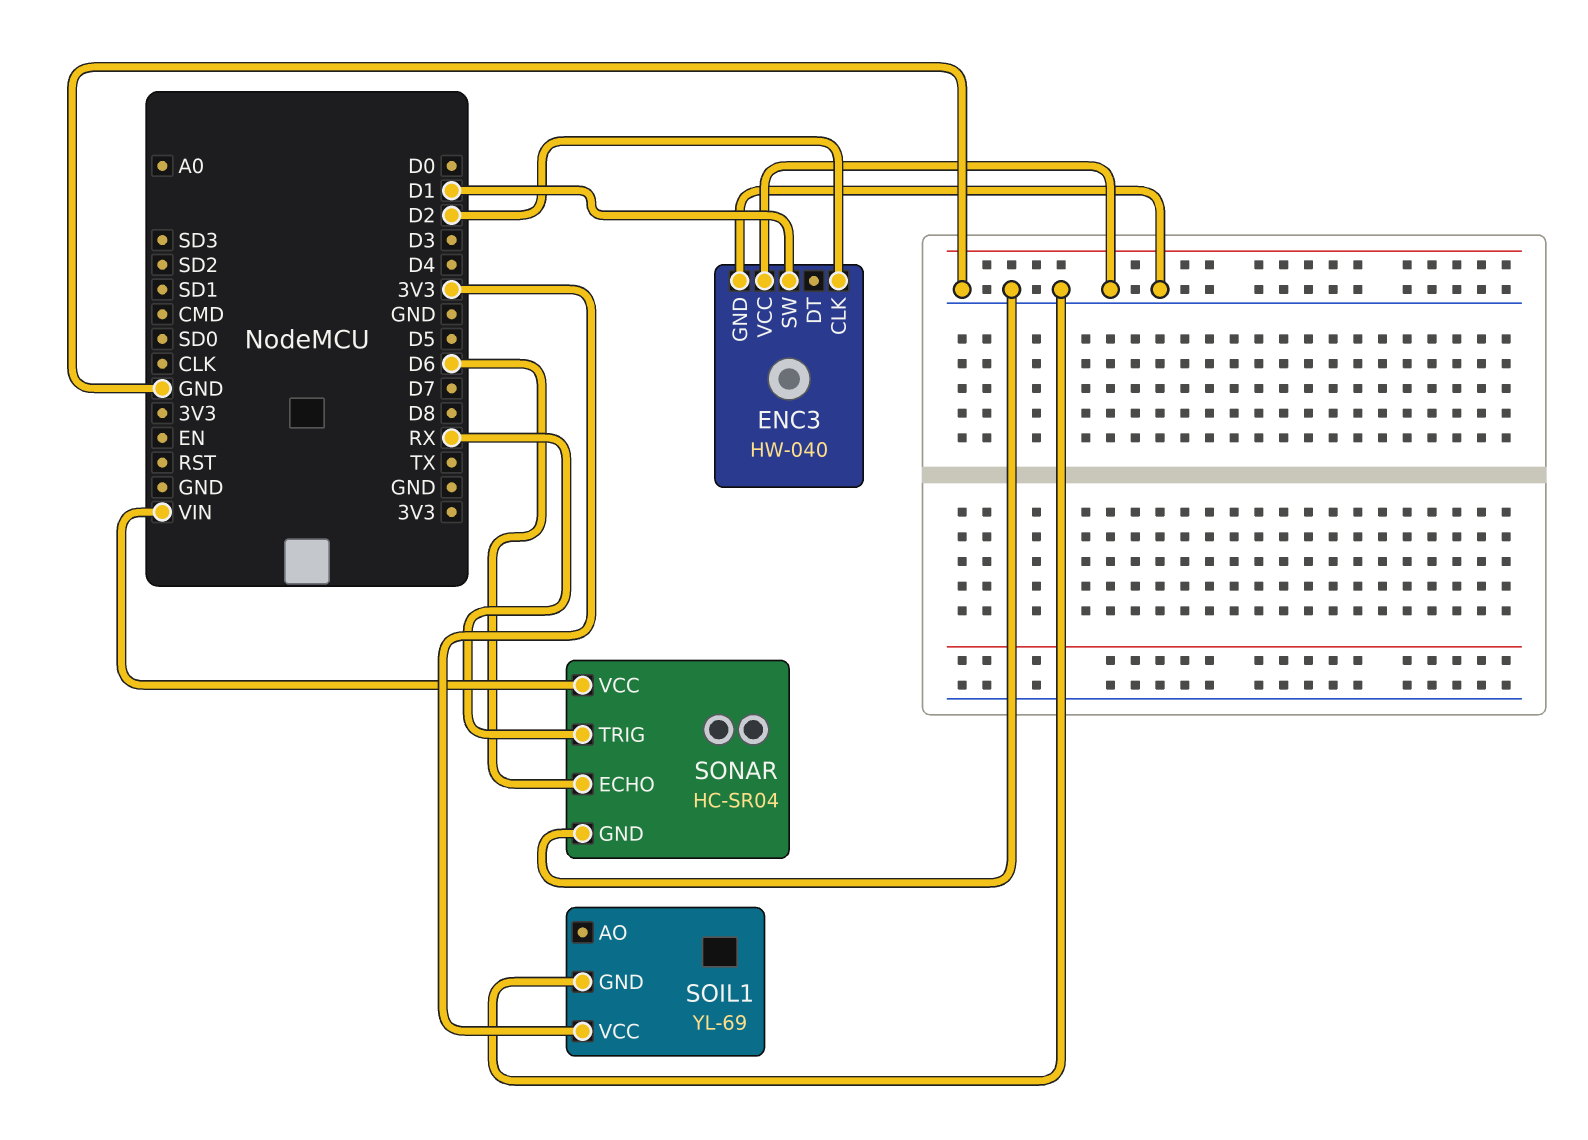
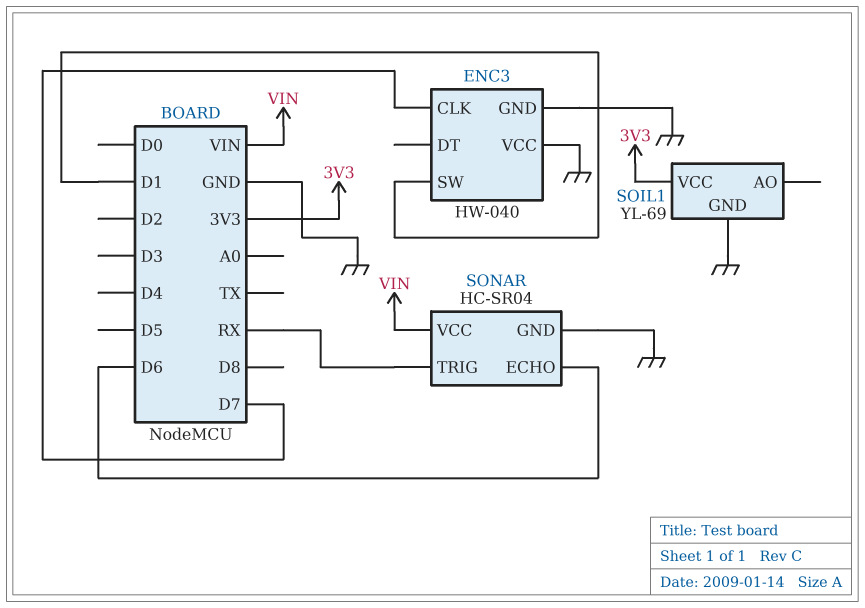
ENC3 pin CLK: D2 -> D7

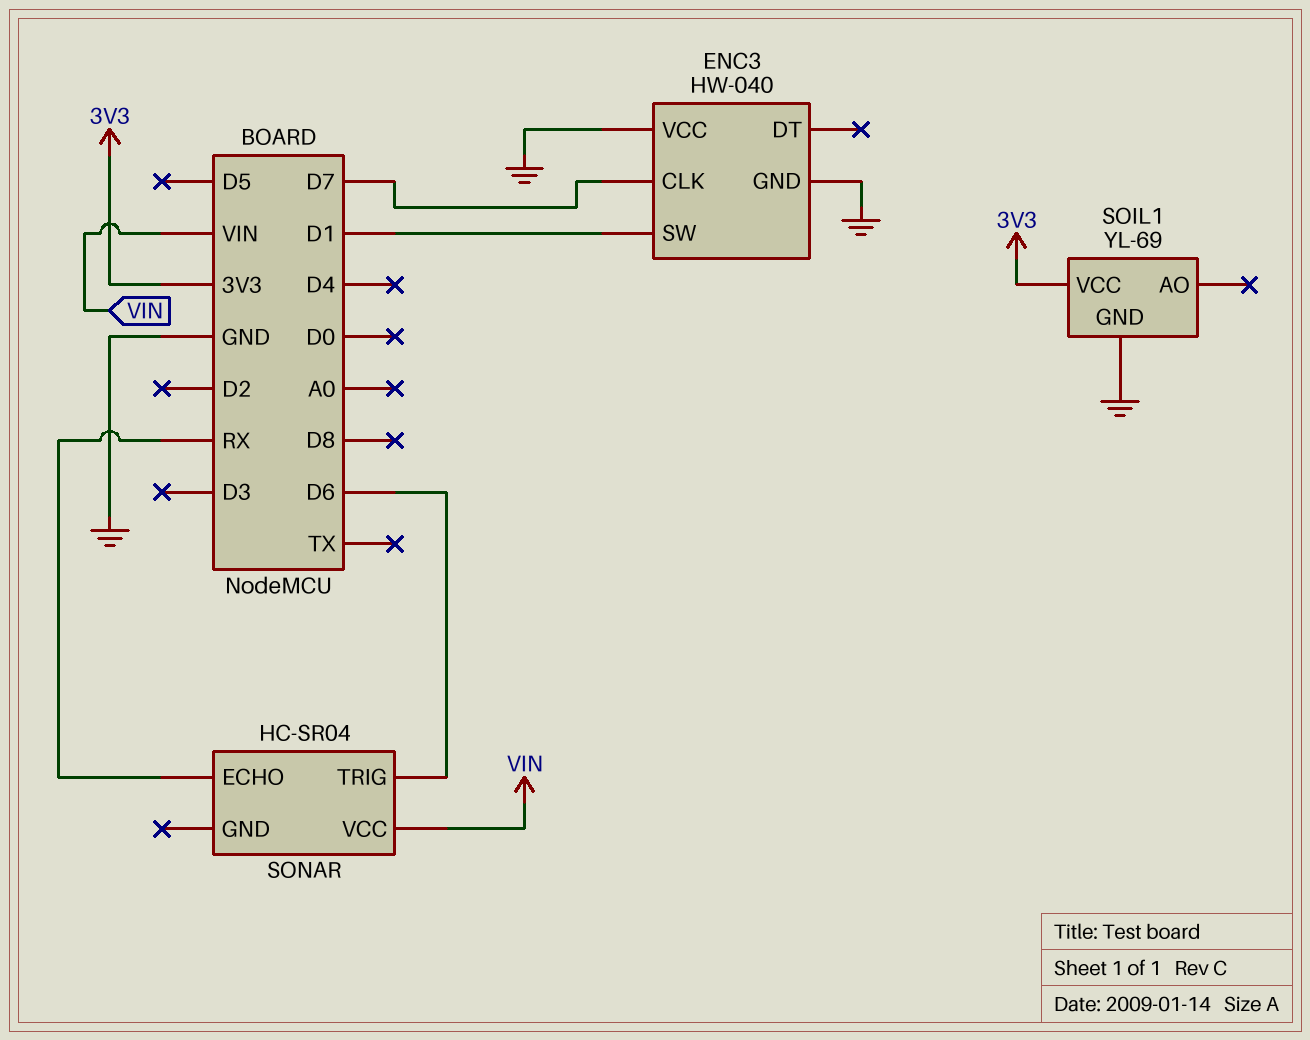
SONAR pin ECHO: D6 -> RX
SONAR pin GND: GND -> none
SONAR pin TRIG: RX -> D6

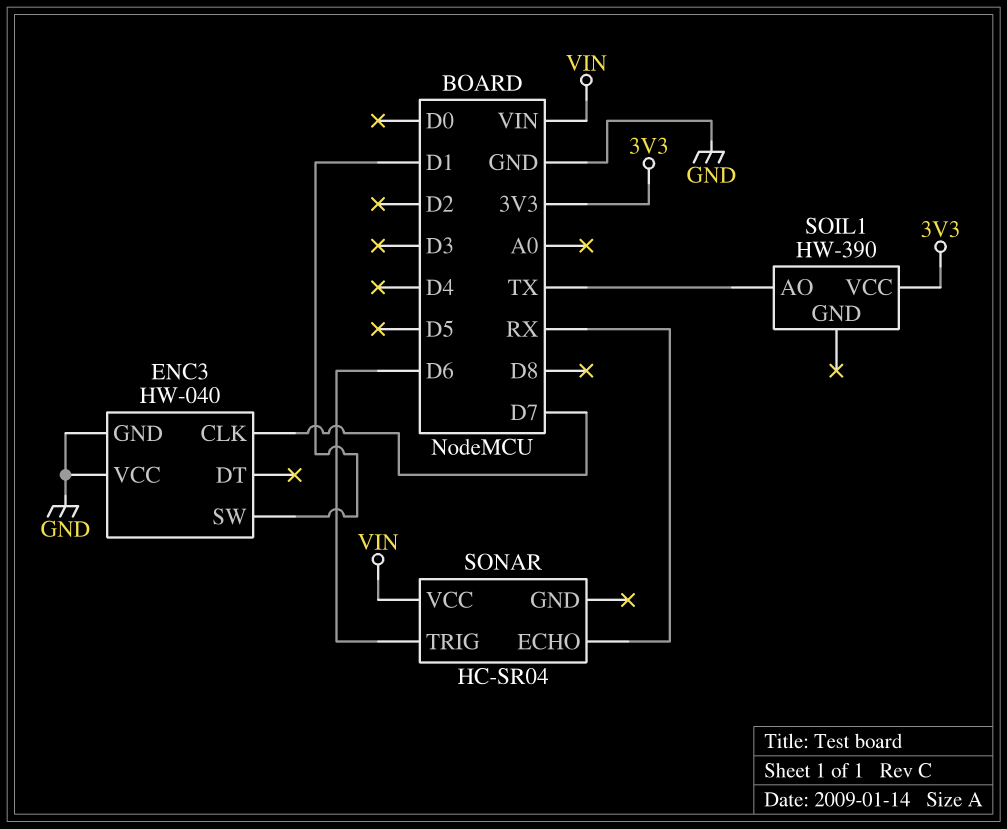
SOIL1: YL-69 -> HW-390
SOIL1 pin AO: none -> TX
SOIL1 pin GND: GND -> none

